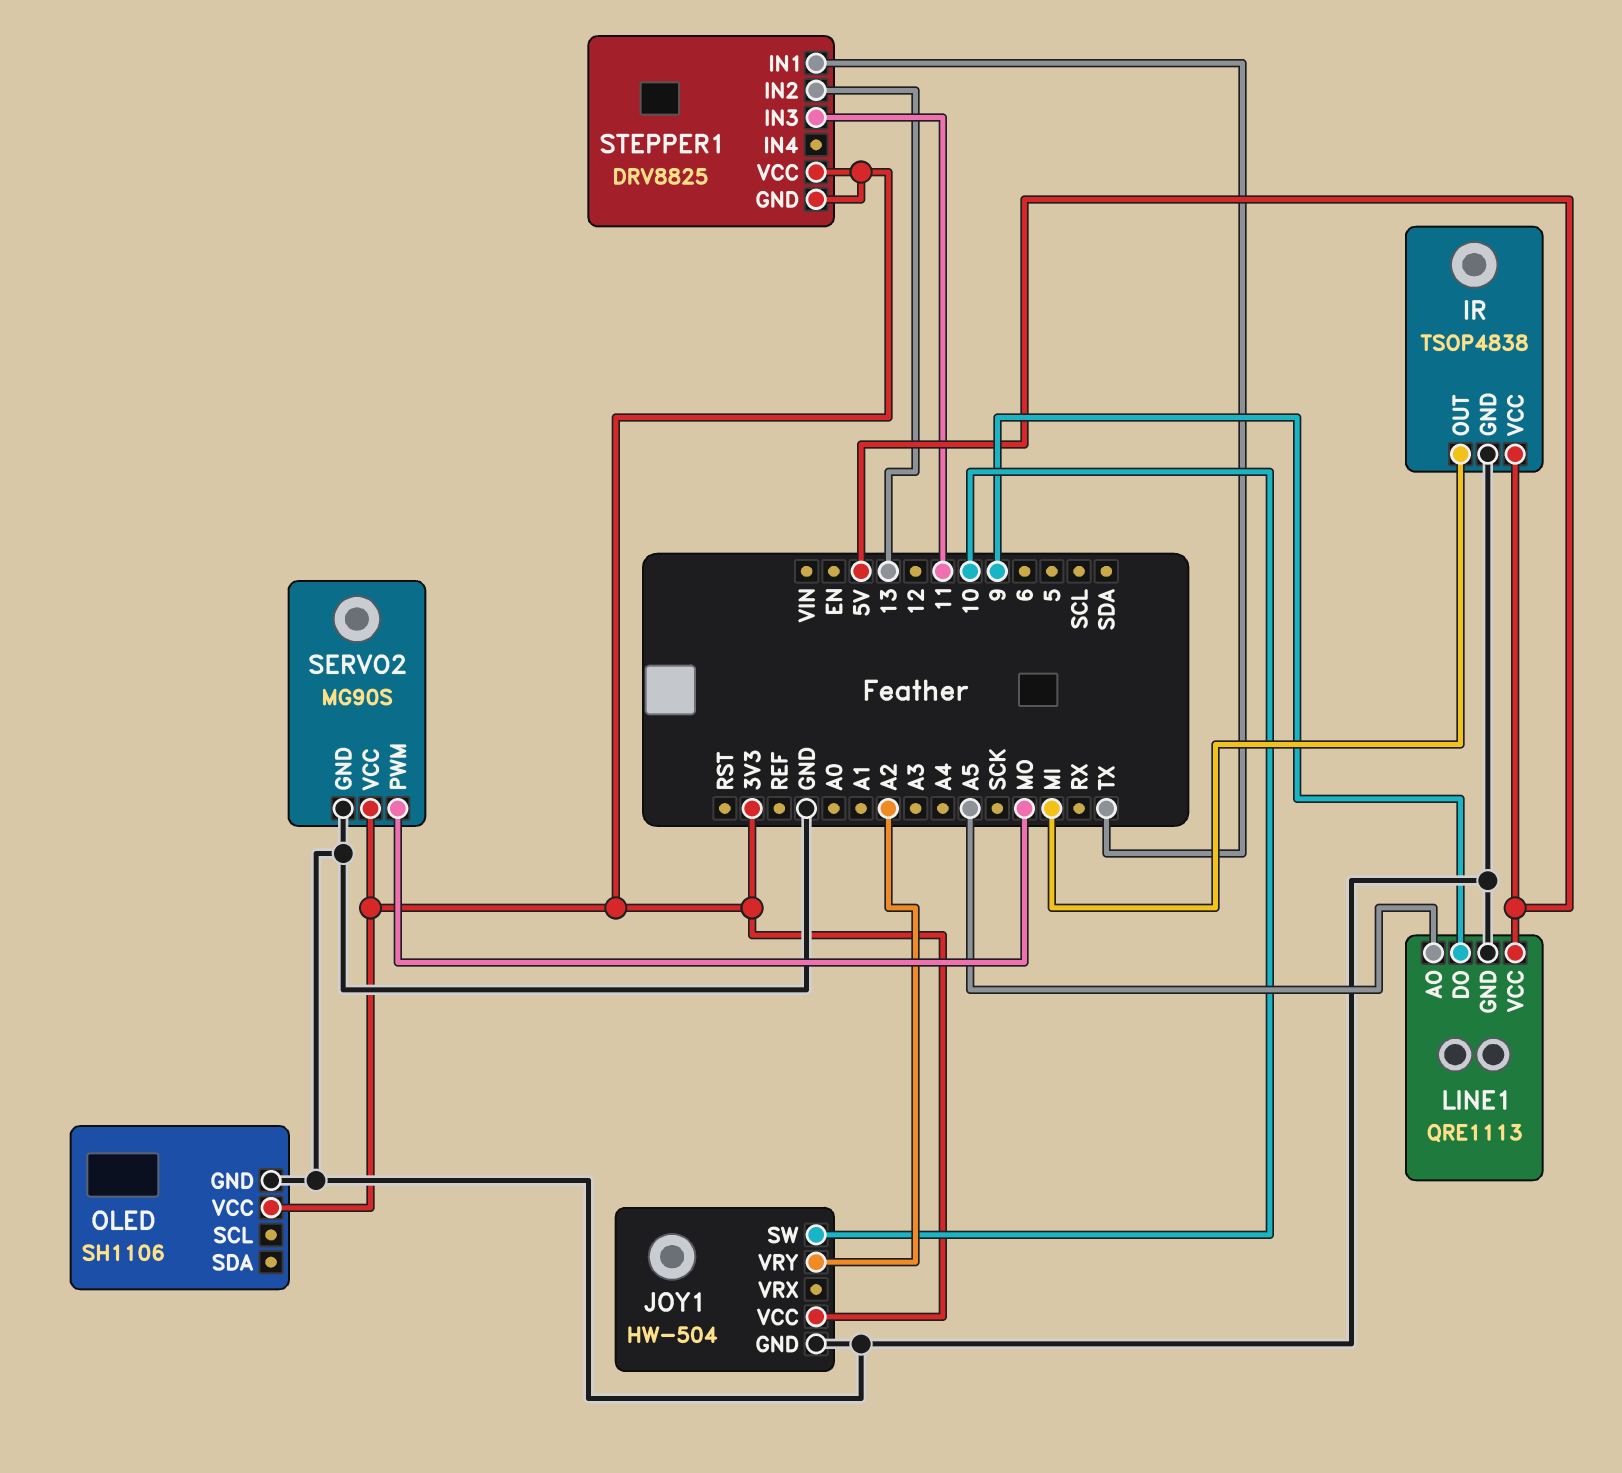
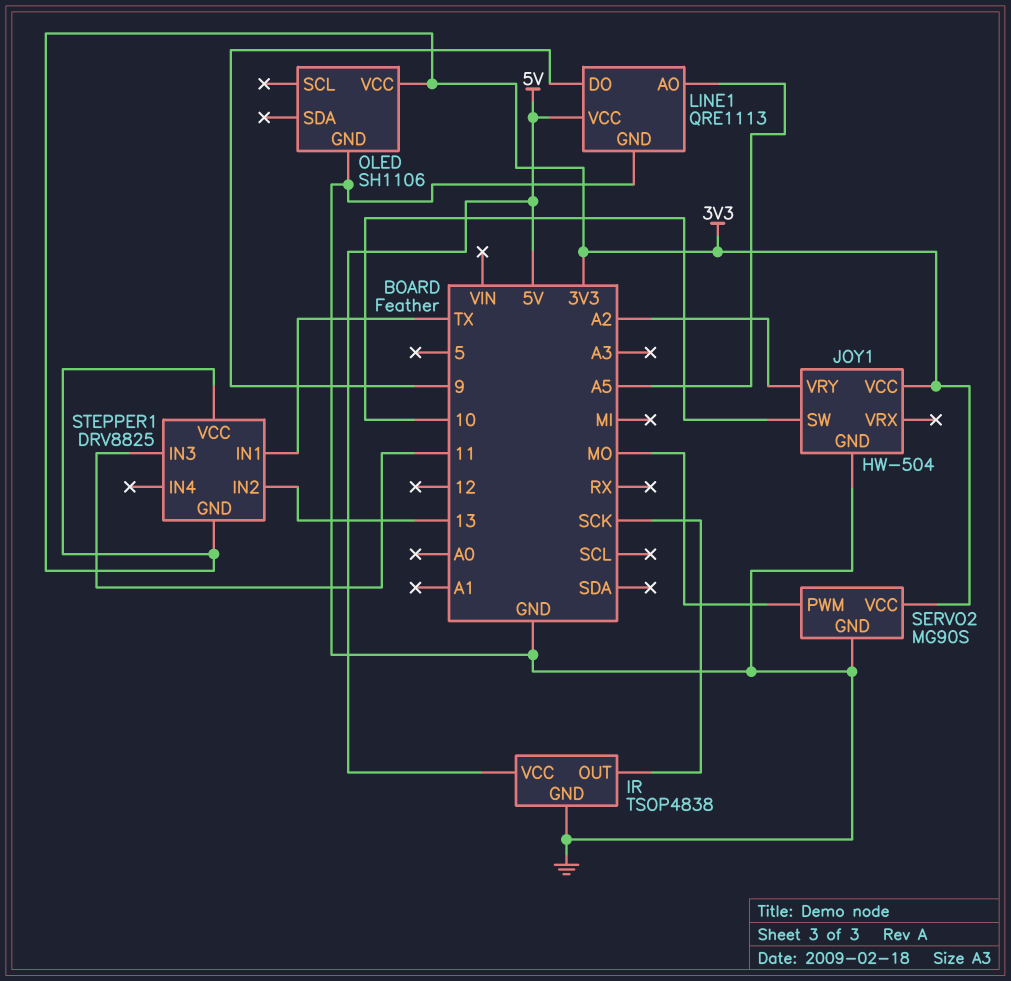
IR pin OUT: MI -> SCK

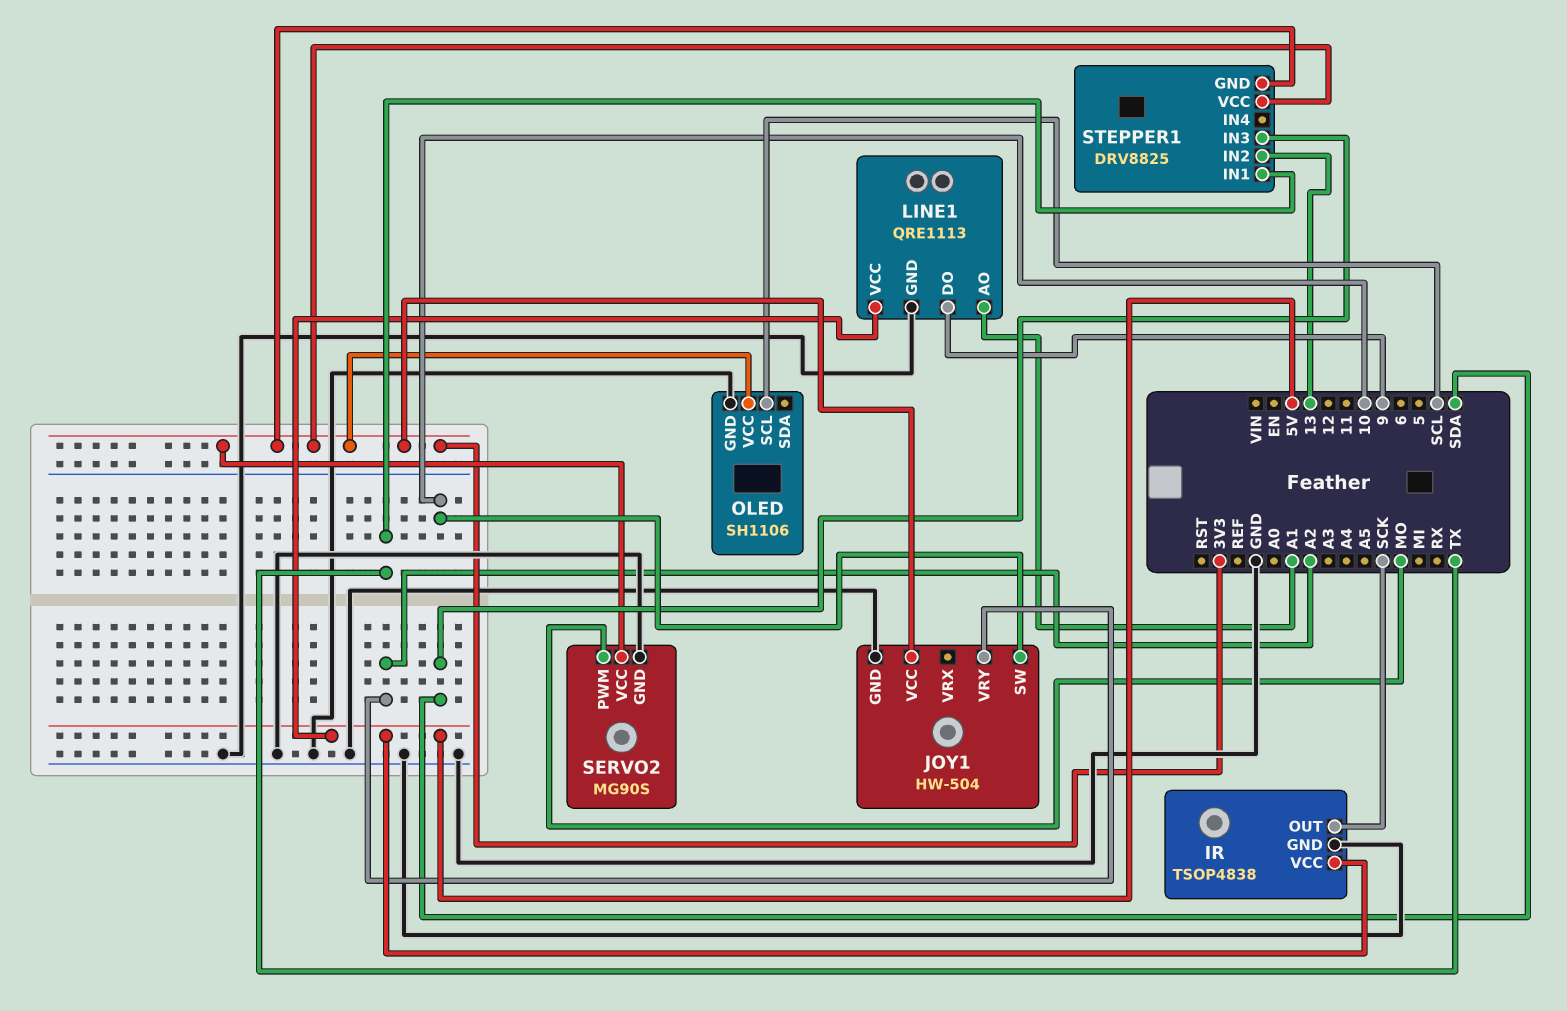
LINE1 pin AO: A5 -> A1
OLED pin SCL: none -> SCL
STEPPER1 pin IN3: 11 -> SDA

